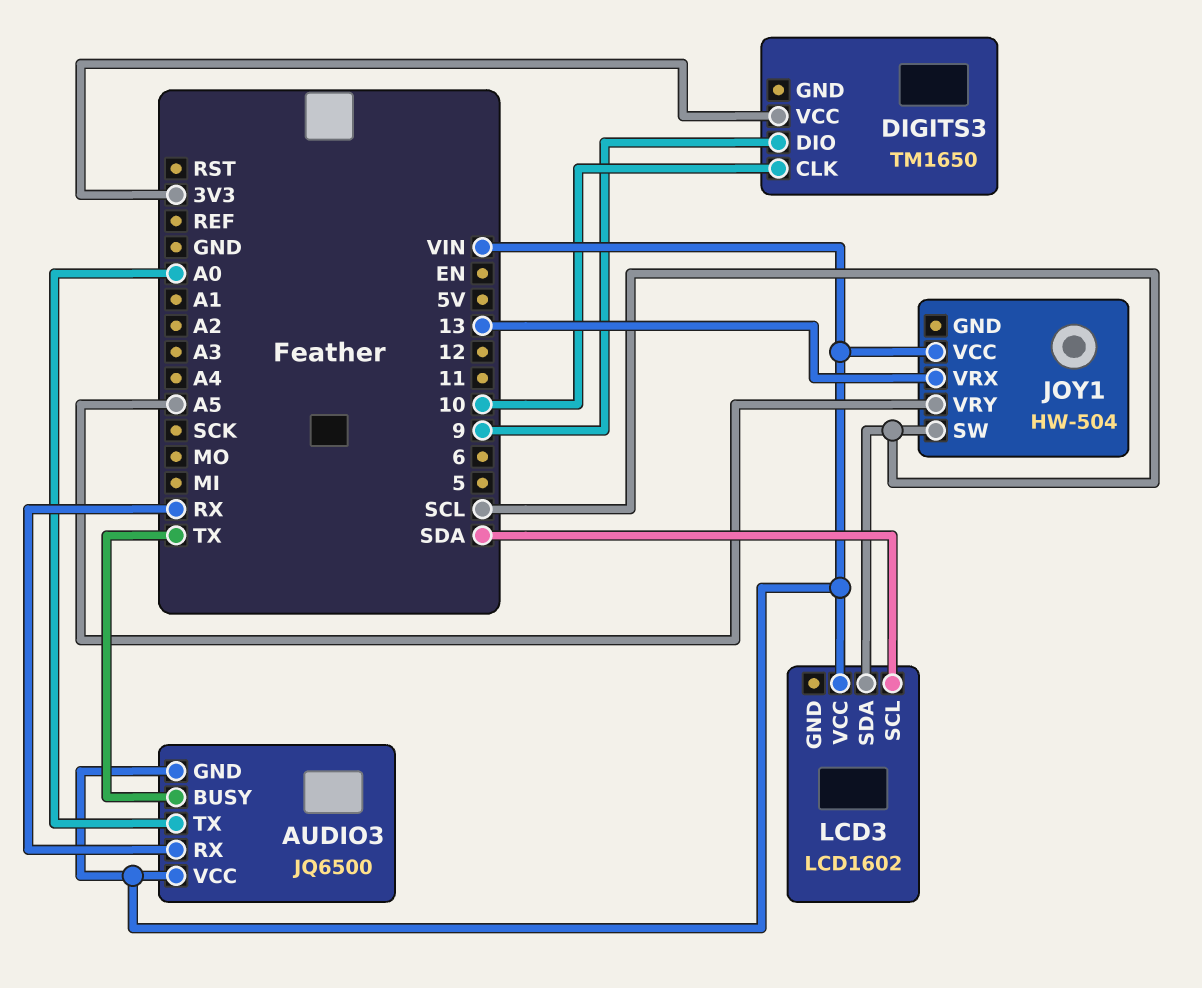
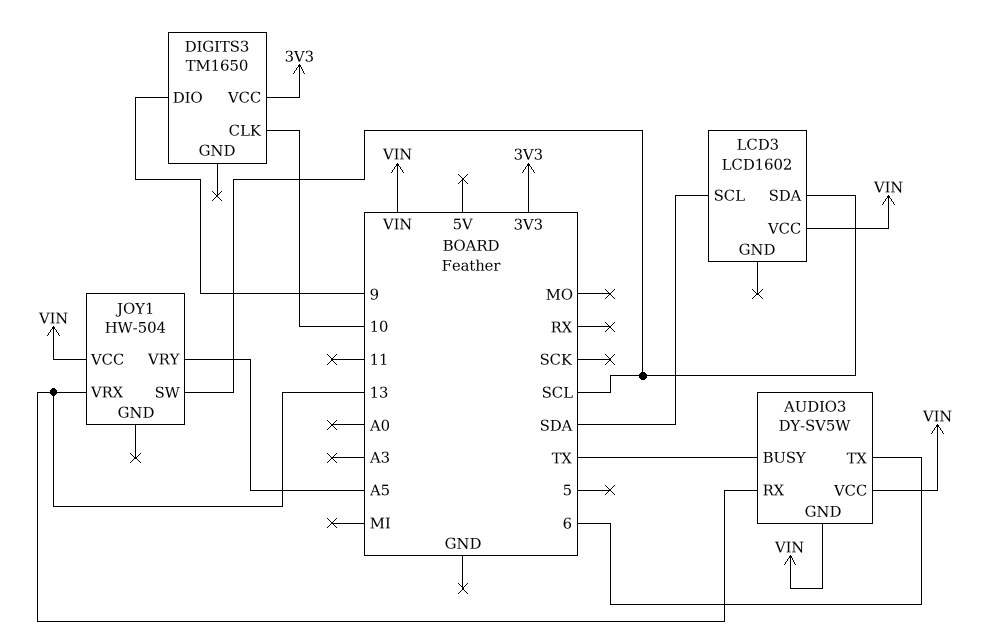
AUDIO3: JQ6500 -> DY-SV5W
AUDIO3 pin RX: RX -> 13
AUDIO3 pin TX: A0 -> 6

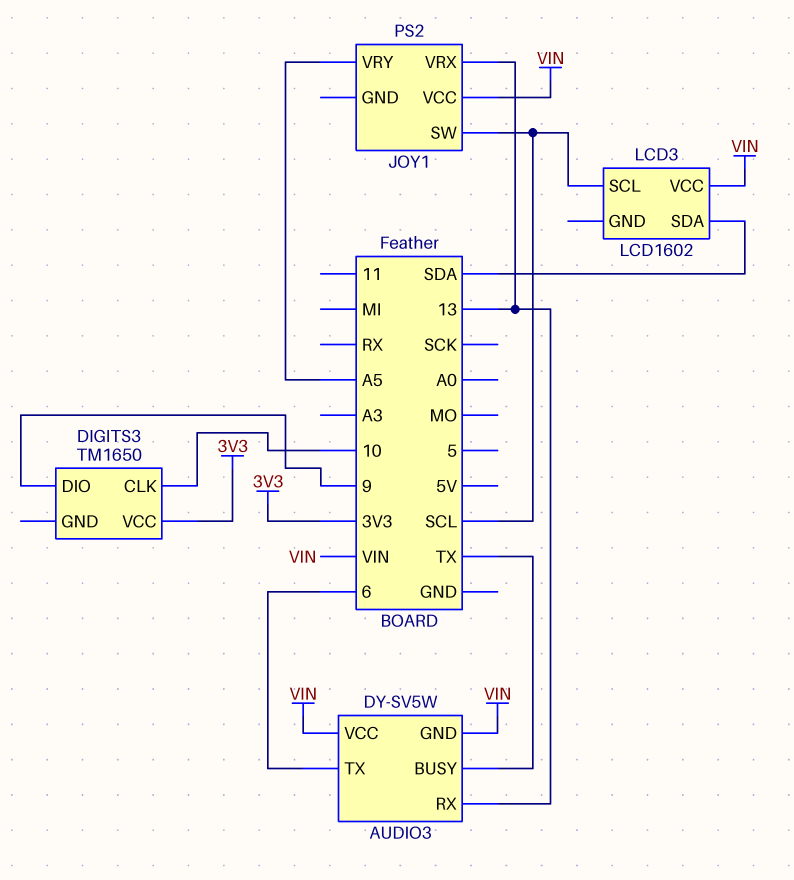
JOY1: HW-504 -> PS2
LCD3 pin SCL: SDA -> SCL
LCD3 pin SDA: SCL -> SDA

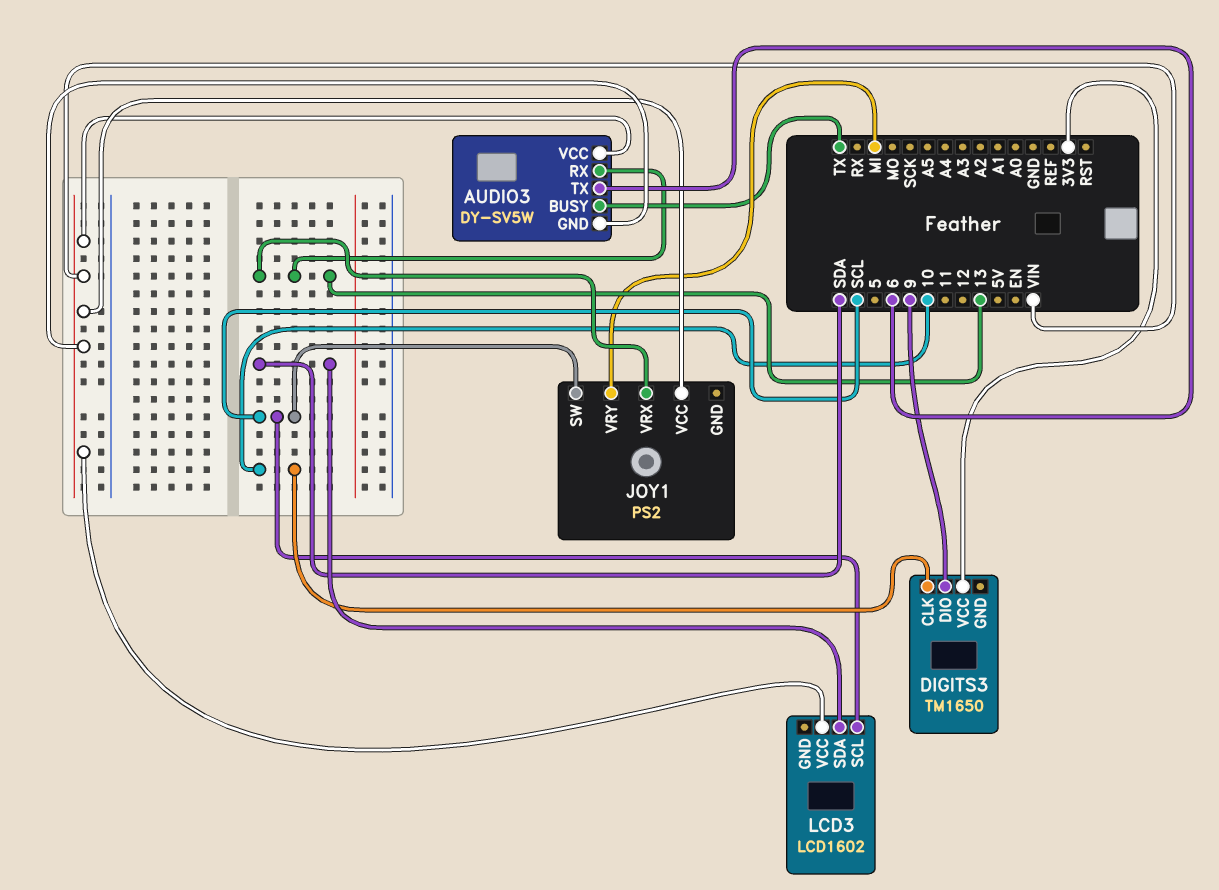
JOY1 pin VRY: A5 -> MI

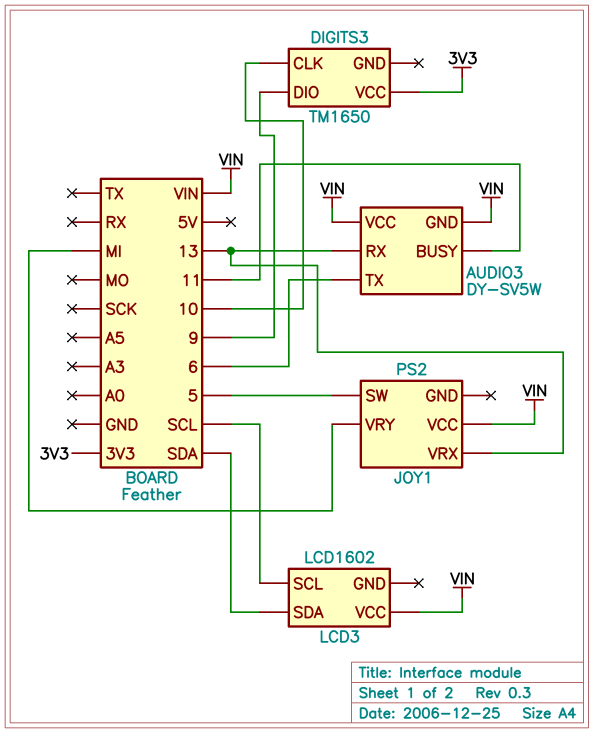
AUDIO3 pin BUSY: TX -> 11
JOY1 pin SW: SCL -> 5

